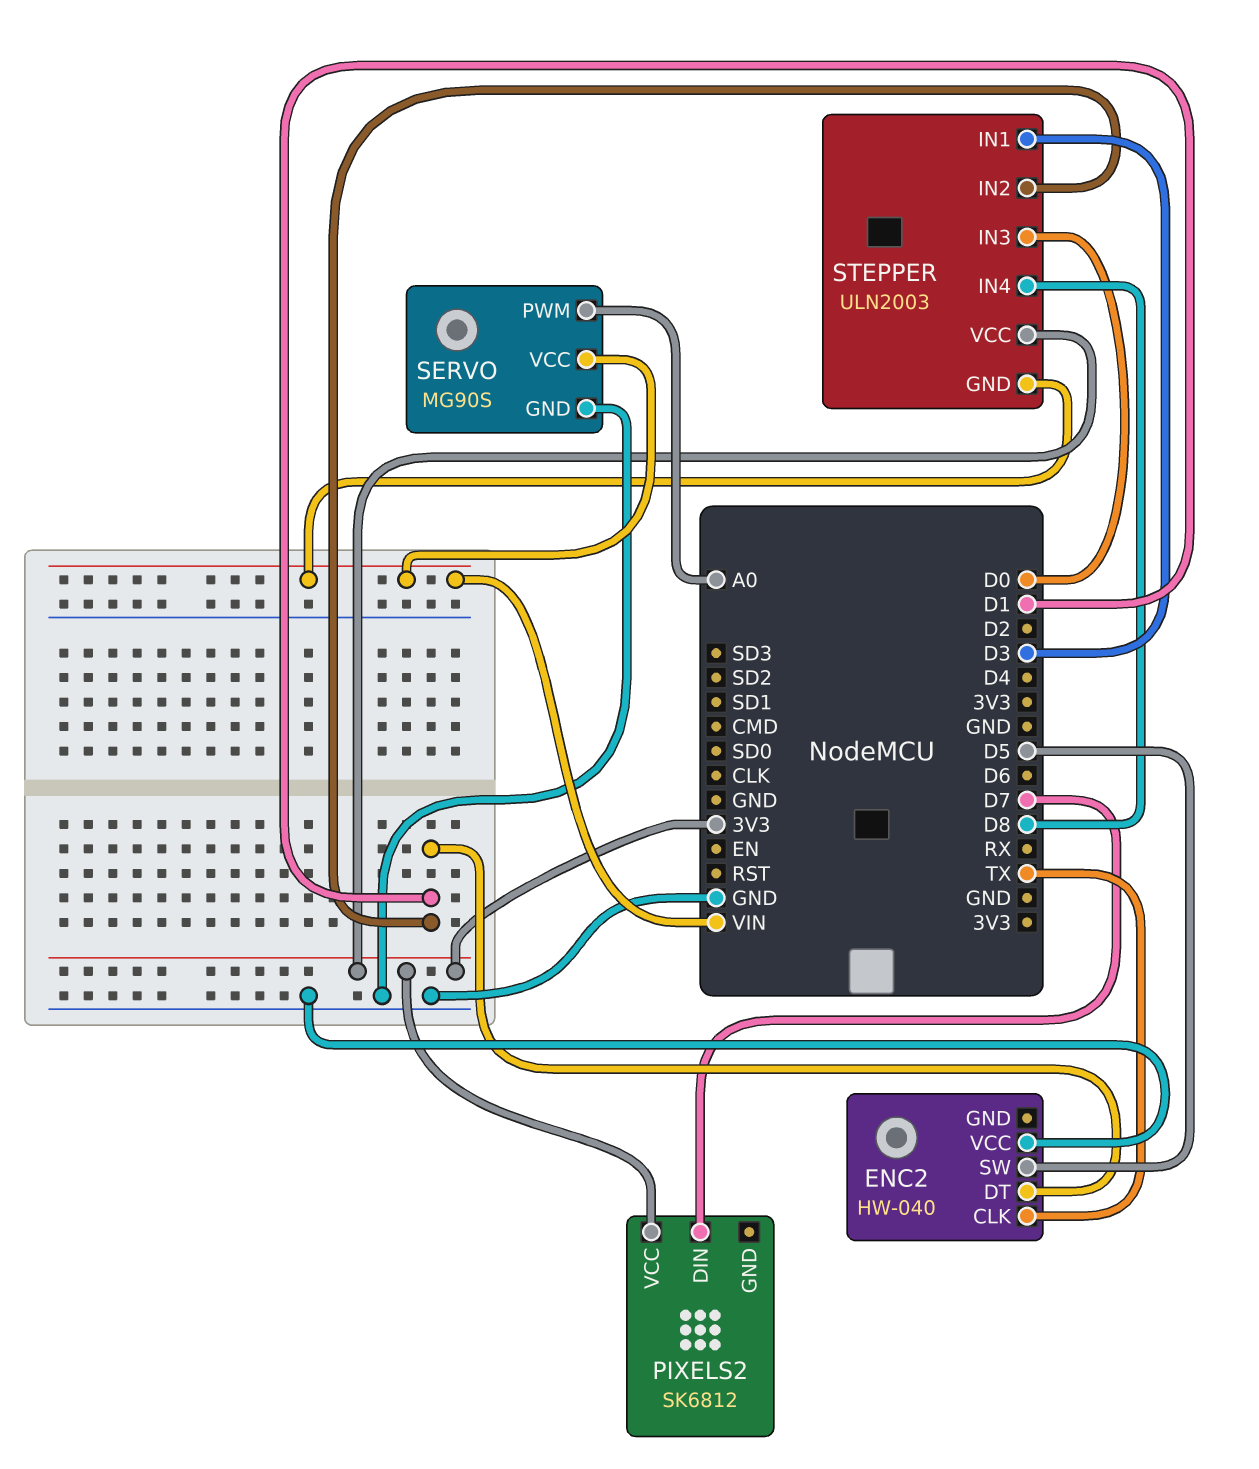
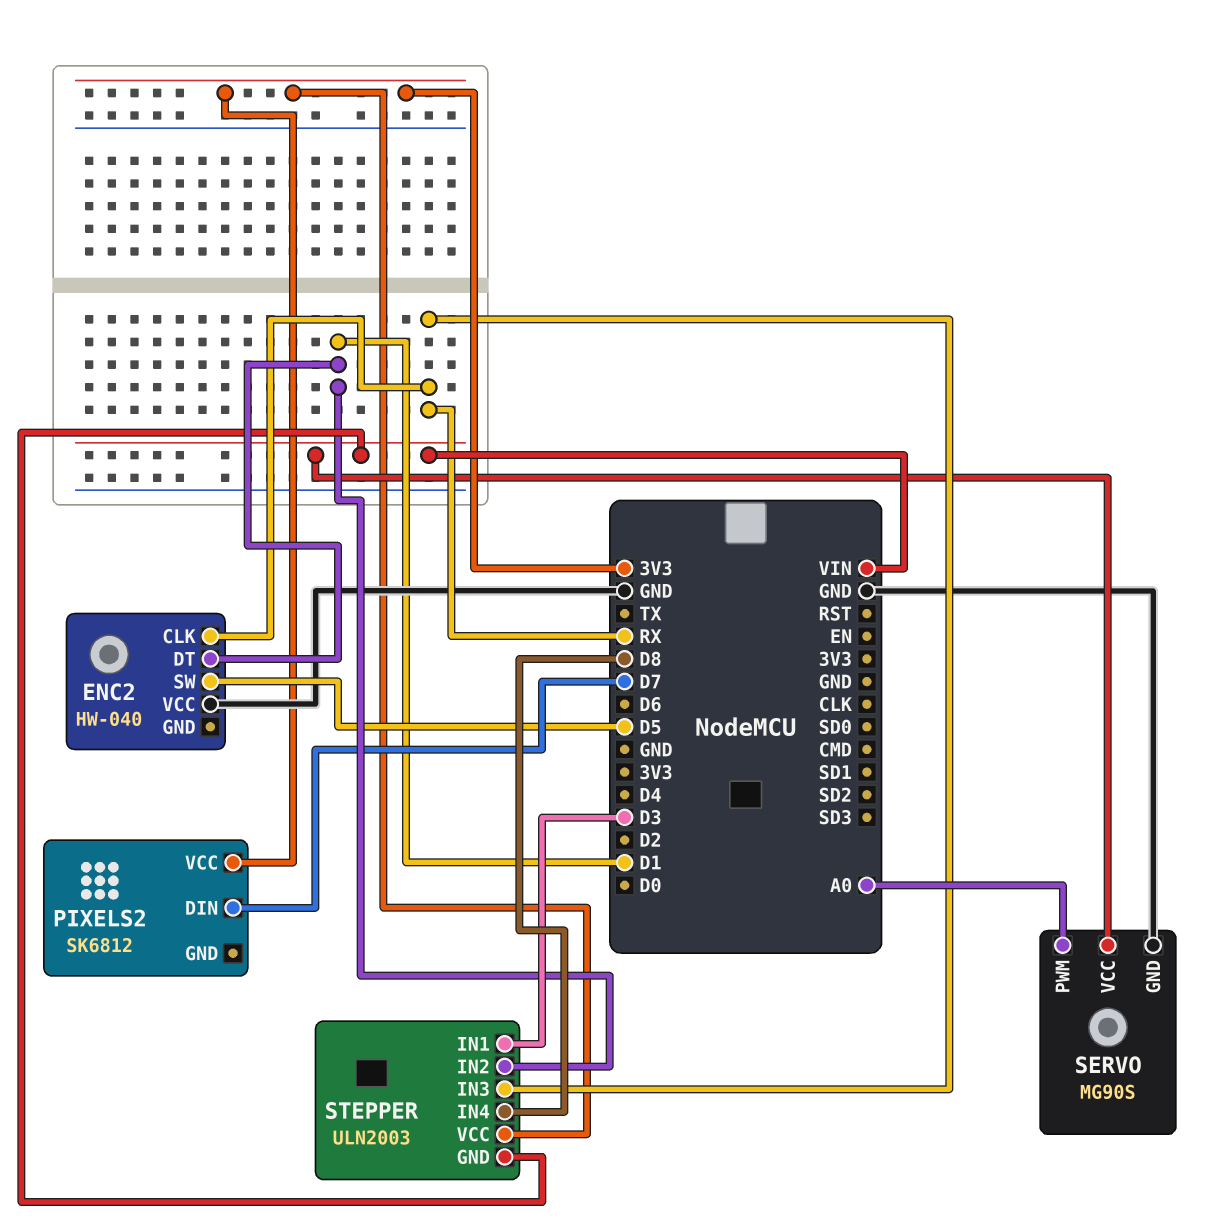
ENC2 pin CLK: TX -> RX
STEPPER pin IN3: D0 -> RX

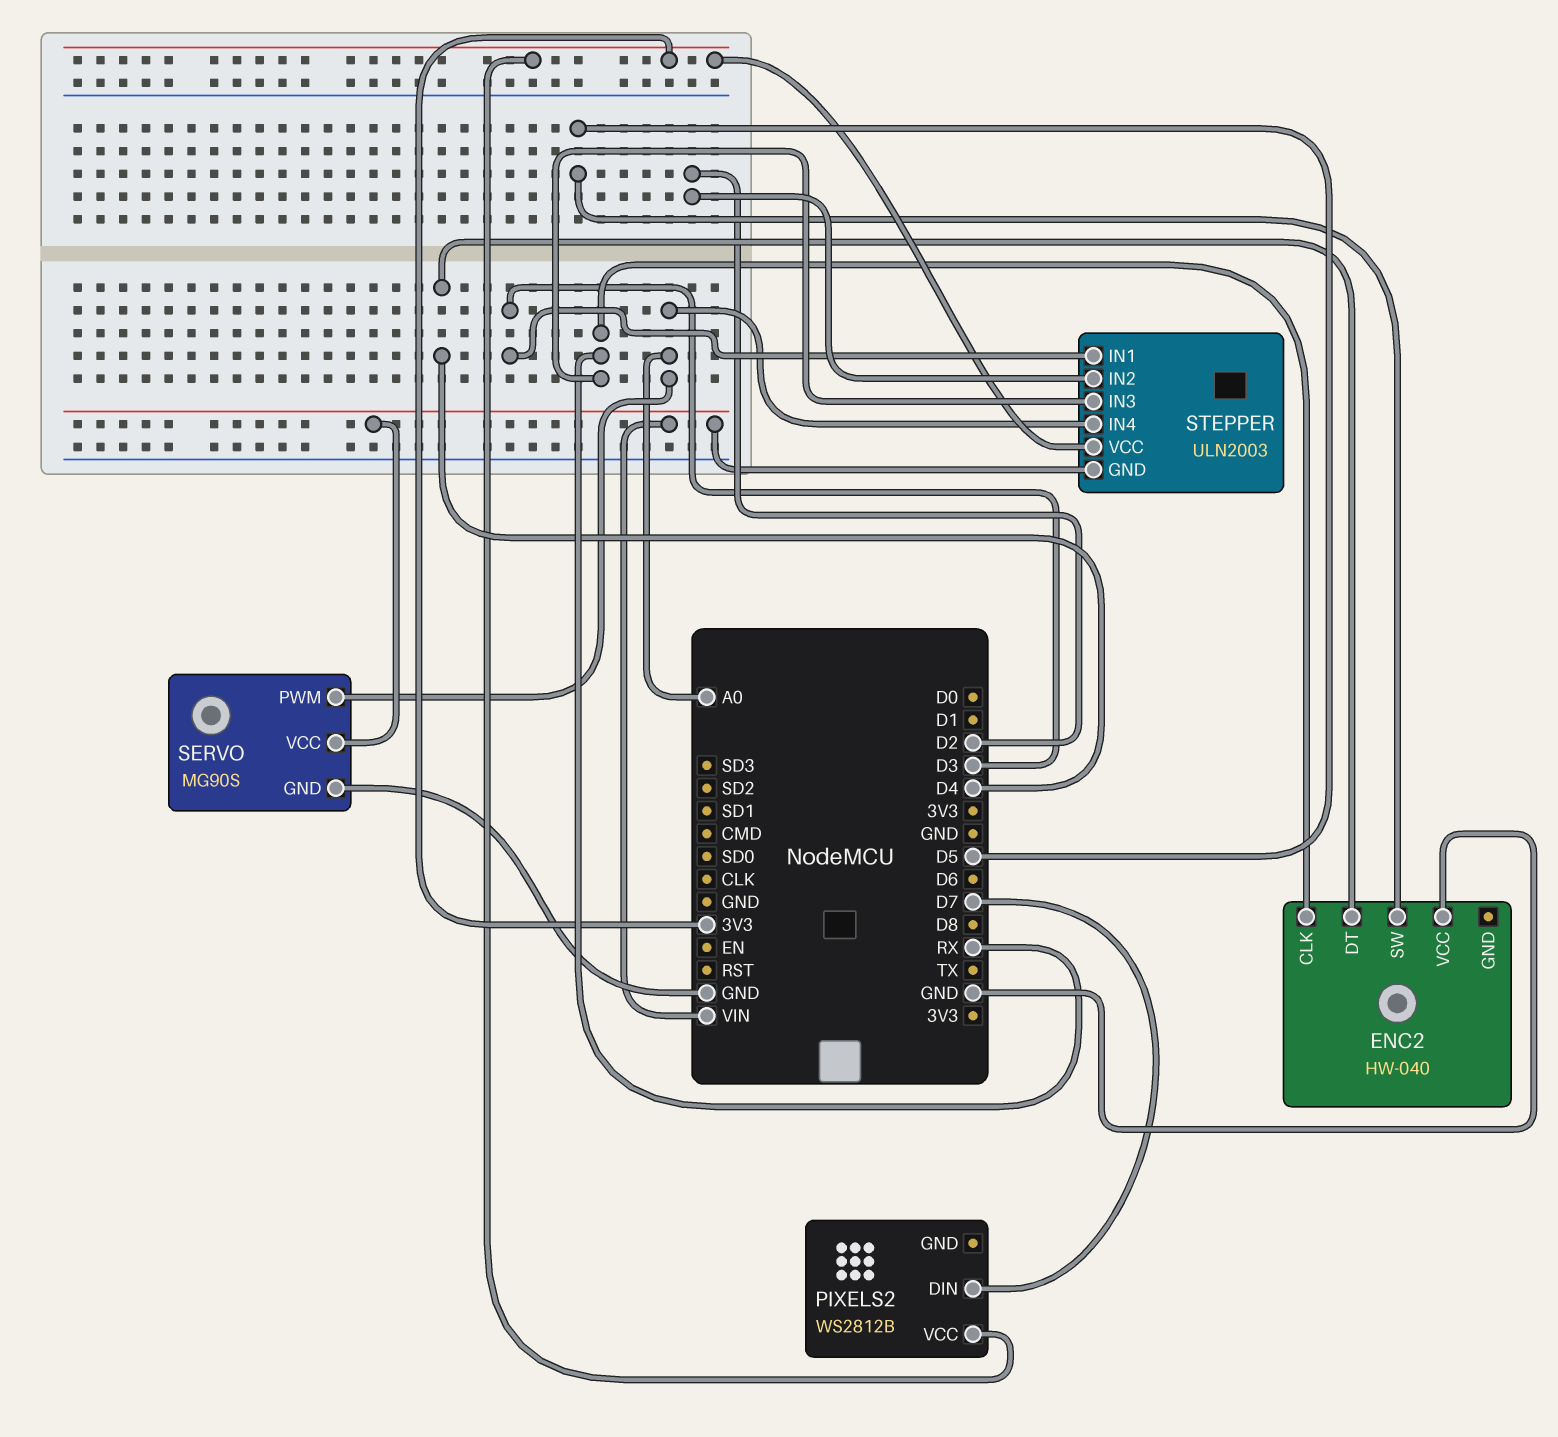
ENC2 pin DT: D1 -> D4
PIXELS2: SK6812 -> WS2812B
STEPPER pin IN2: D1 -> D2
STEPPER pin IN4: D8 -> A0

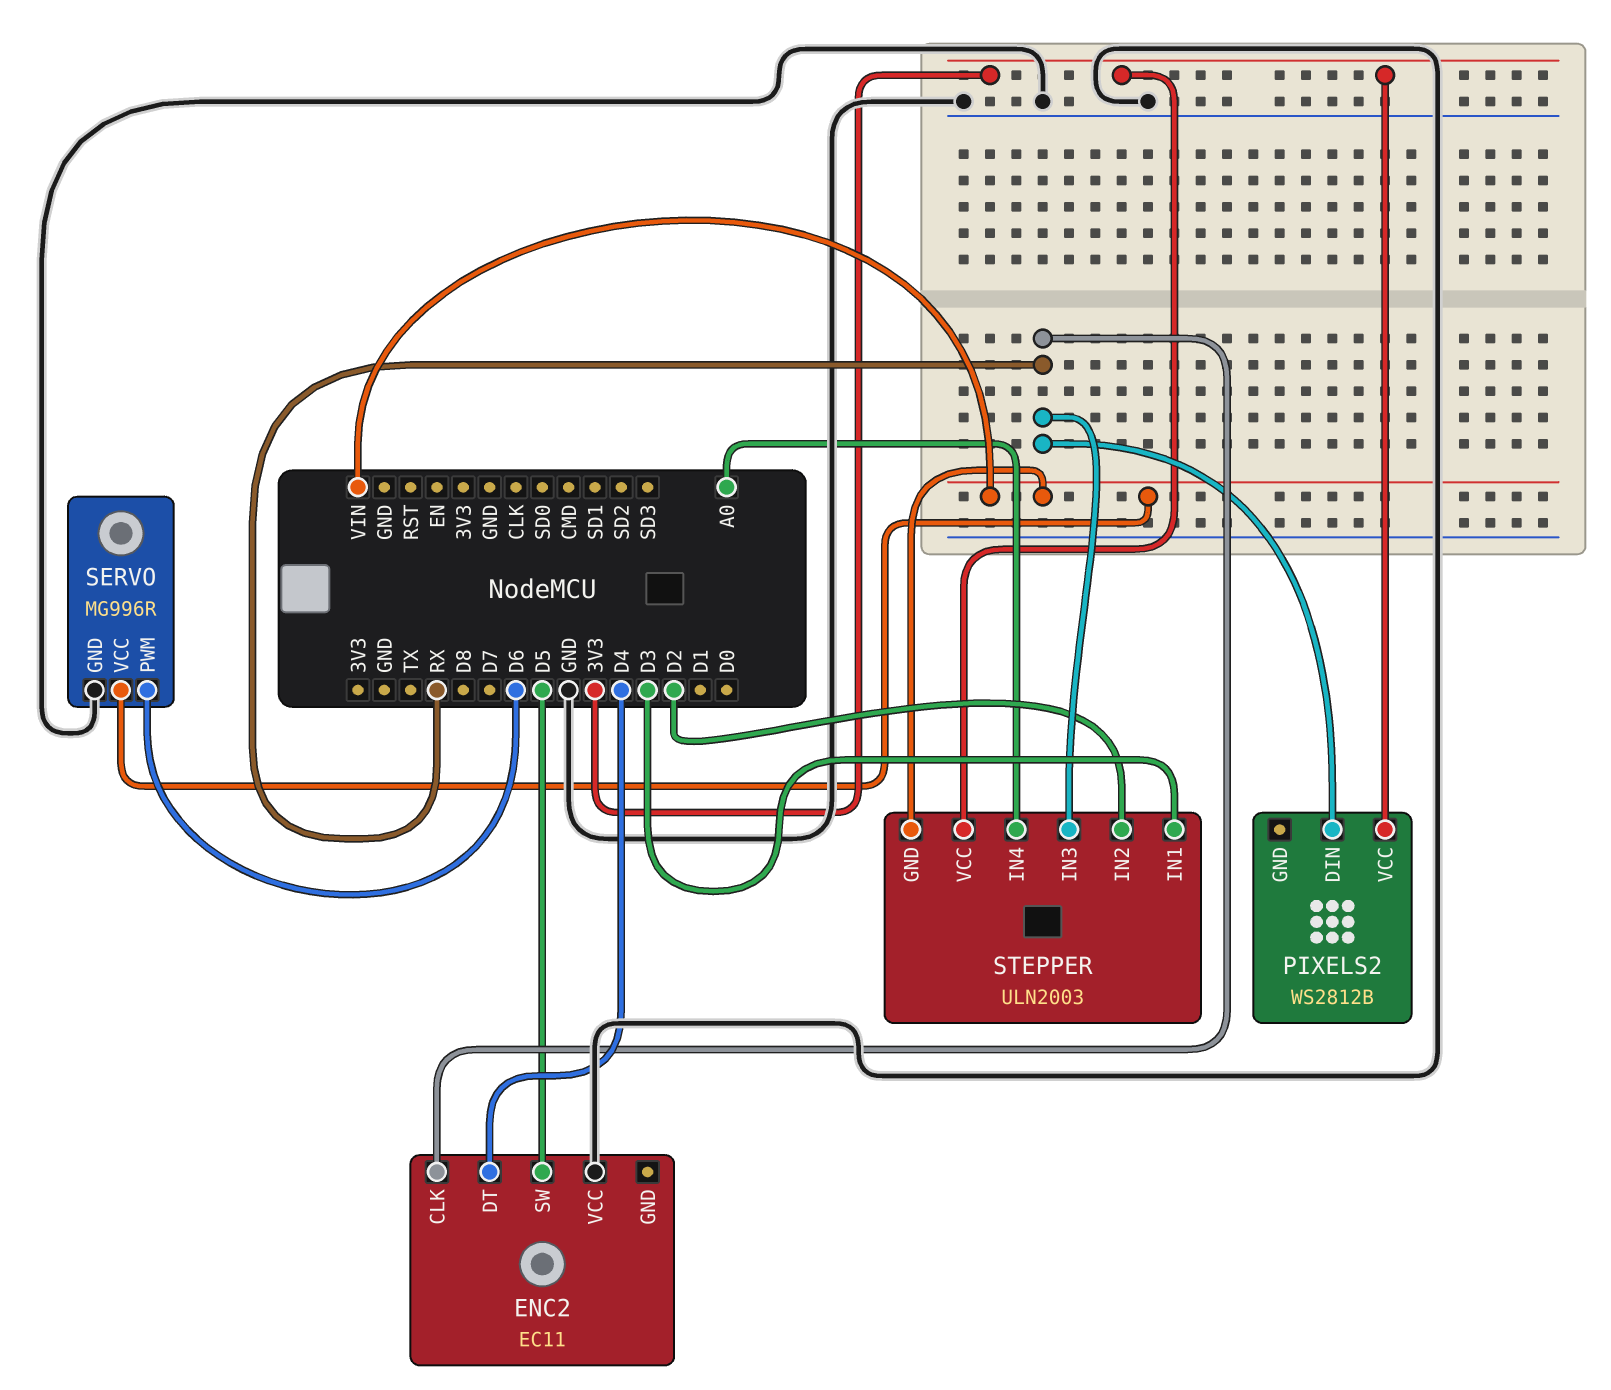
ENC2: HW-040 -> EC11
PIXELS2 pin DIN: D7 -> RX
SERVO: MG90S -> MG996R
SERVO pin PWM: A0 -> D6

